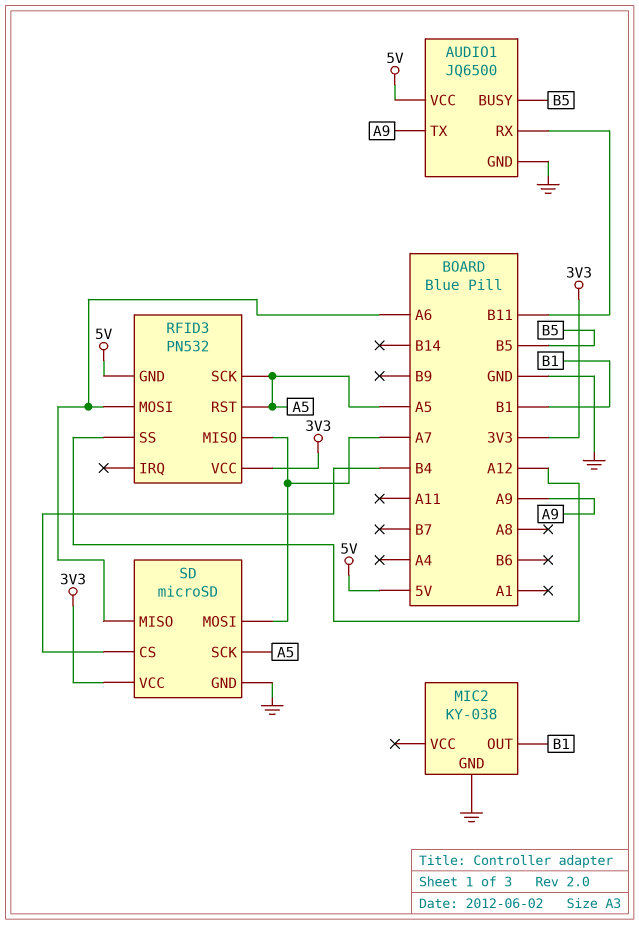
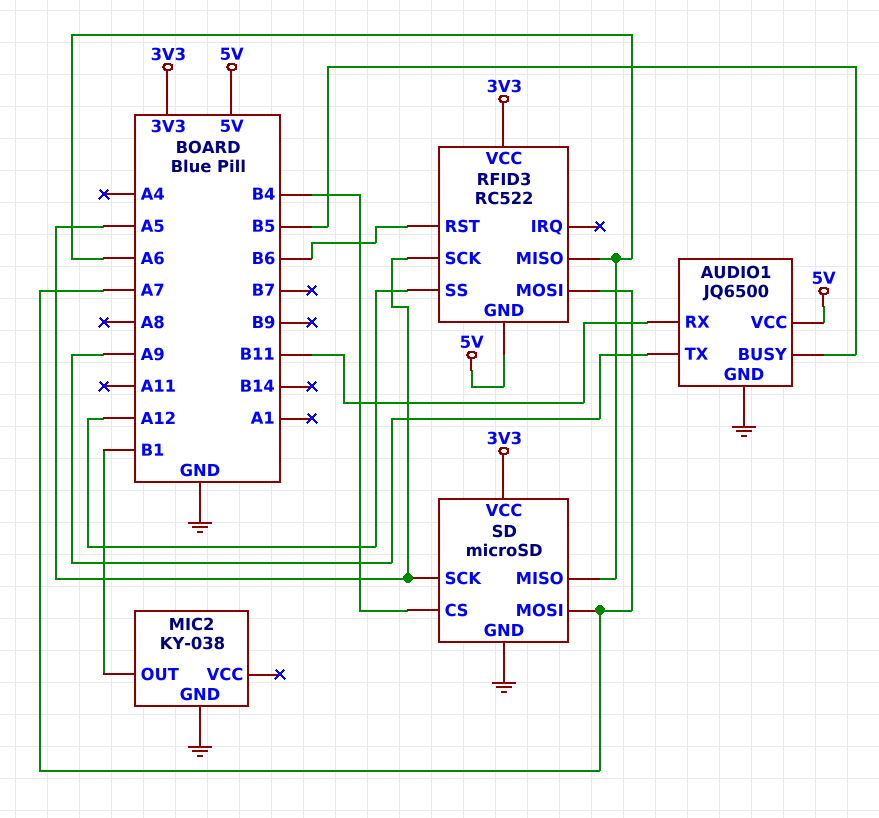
RFID3: PN532 -> RC522
RFID3 pin MISO: A7 -> A6
RFID3 pin MOSI: A6 -> A7
RFID3 pin RST: A5 -> B6

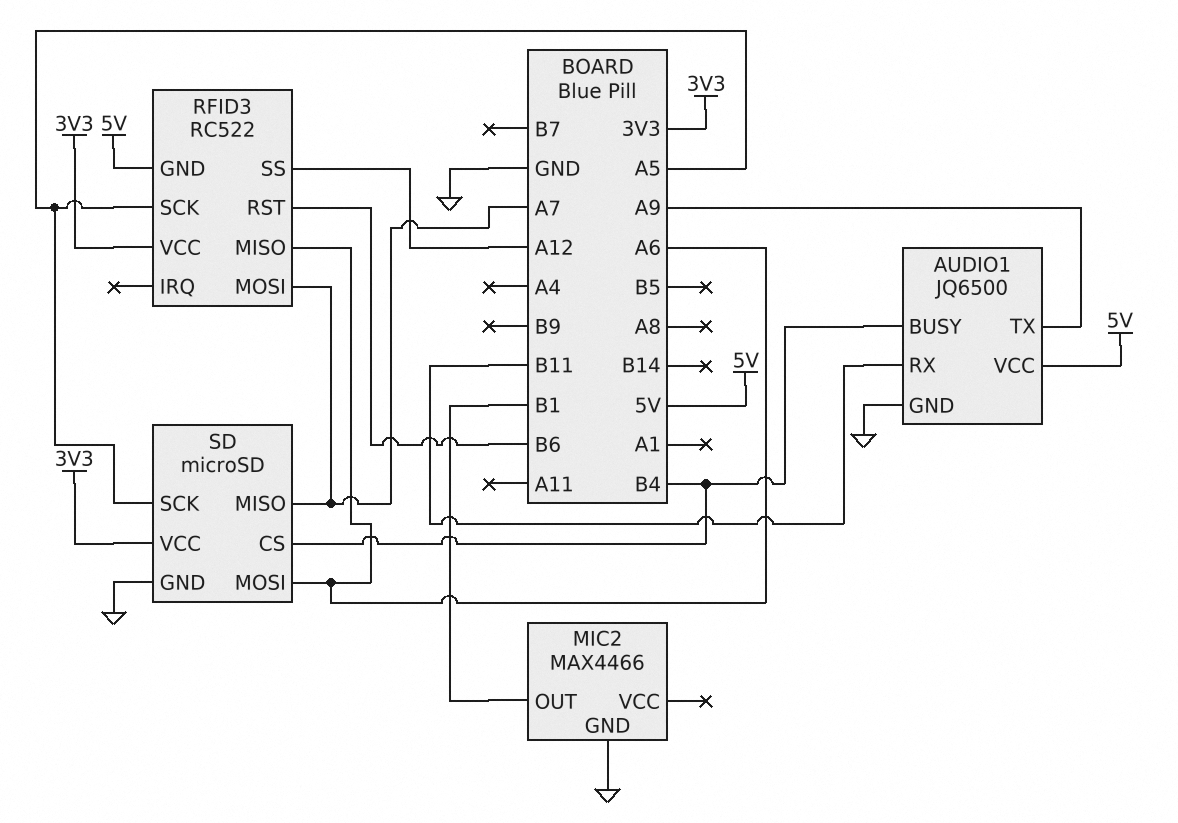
AUDIO1 pin BUSY: B5 -> B4
MIC2: KY-038 -> MAX4466
SD pin MISO: A6 -> A7
SD pin MOSI: A7 -> A6

